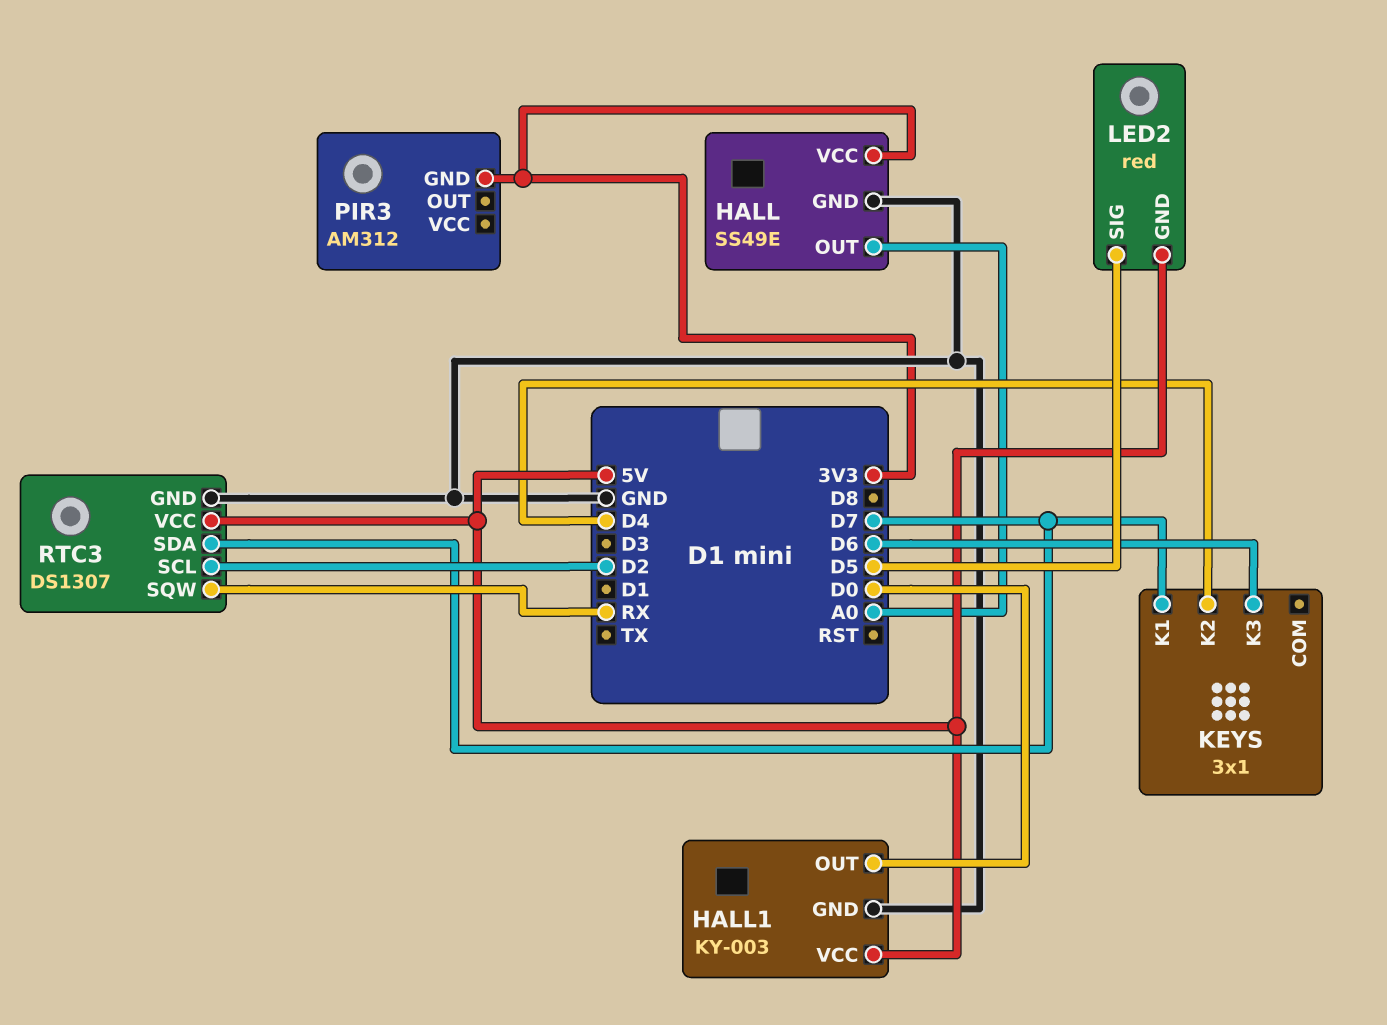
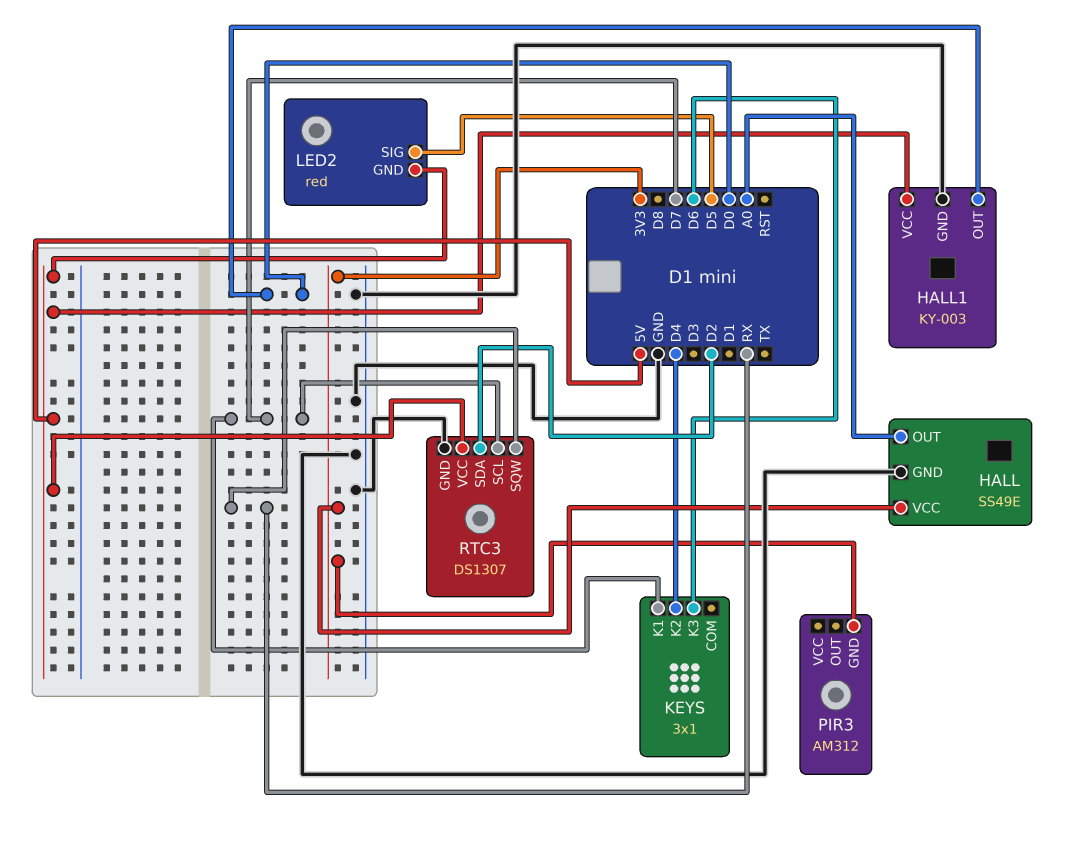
RTC3 pin SCL: D2 -> D7
RTC3 pin SDA: D7 -> D2

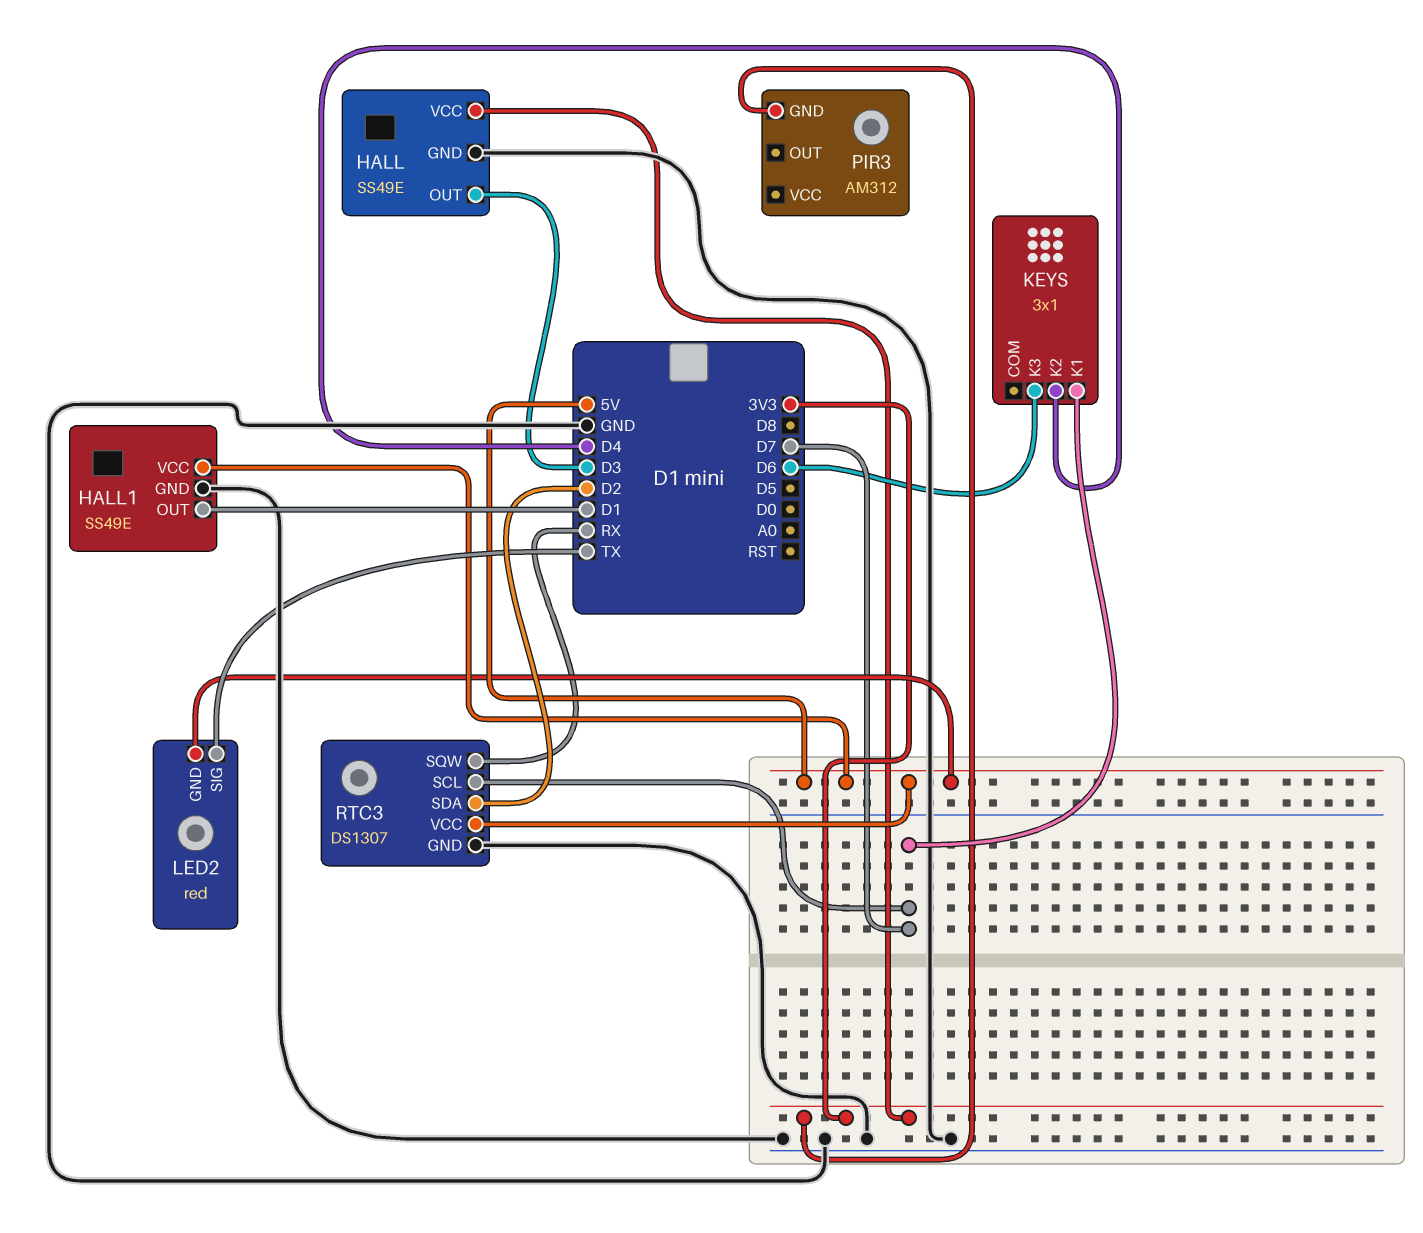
HALL pin OUT: A0 -> D3
HALL1: KY-003 -> SS49E
HALL1 pin OUT: D0 -> D1
LED2 pin SIG: D5 -> TX

